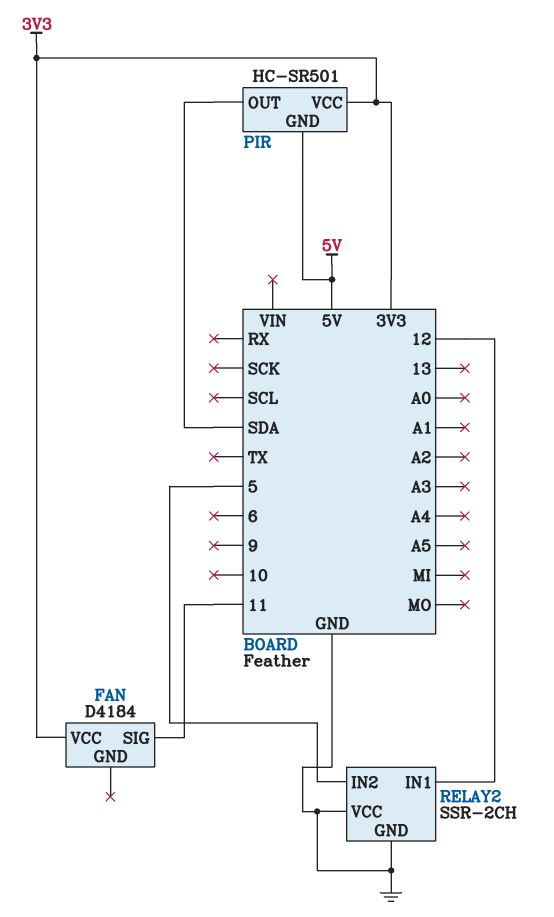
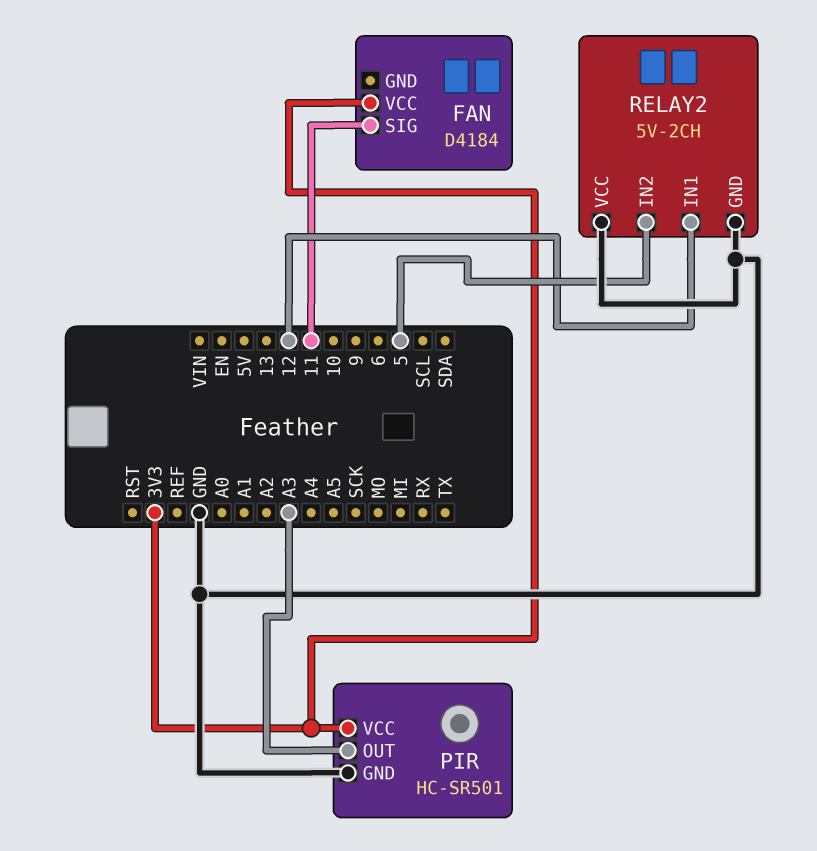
PIR pin GND: 5V -> GND
PIR pin OUT: SDA -> A3
RELAY2: SSR-2CH -> 5V-2CH

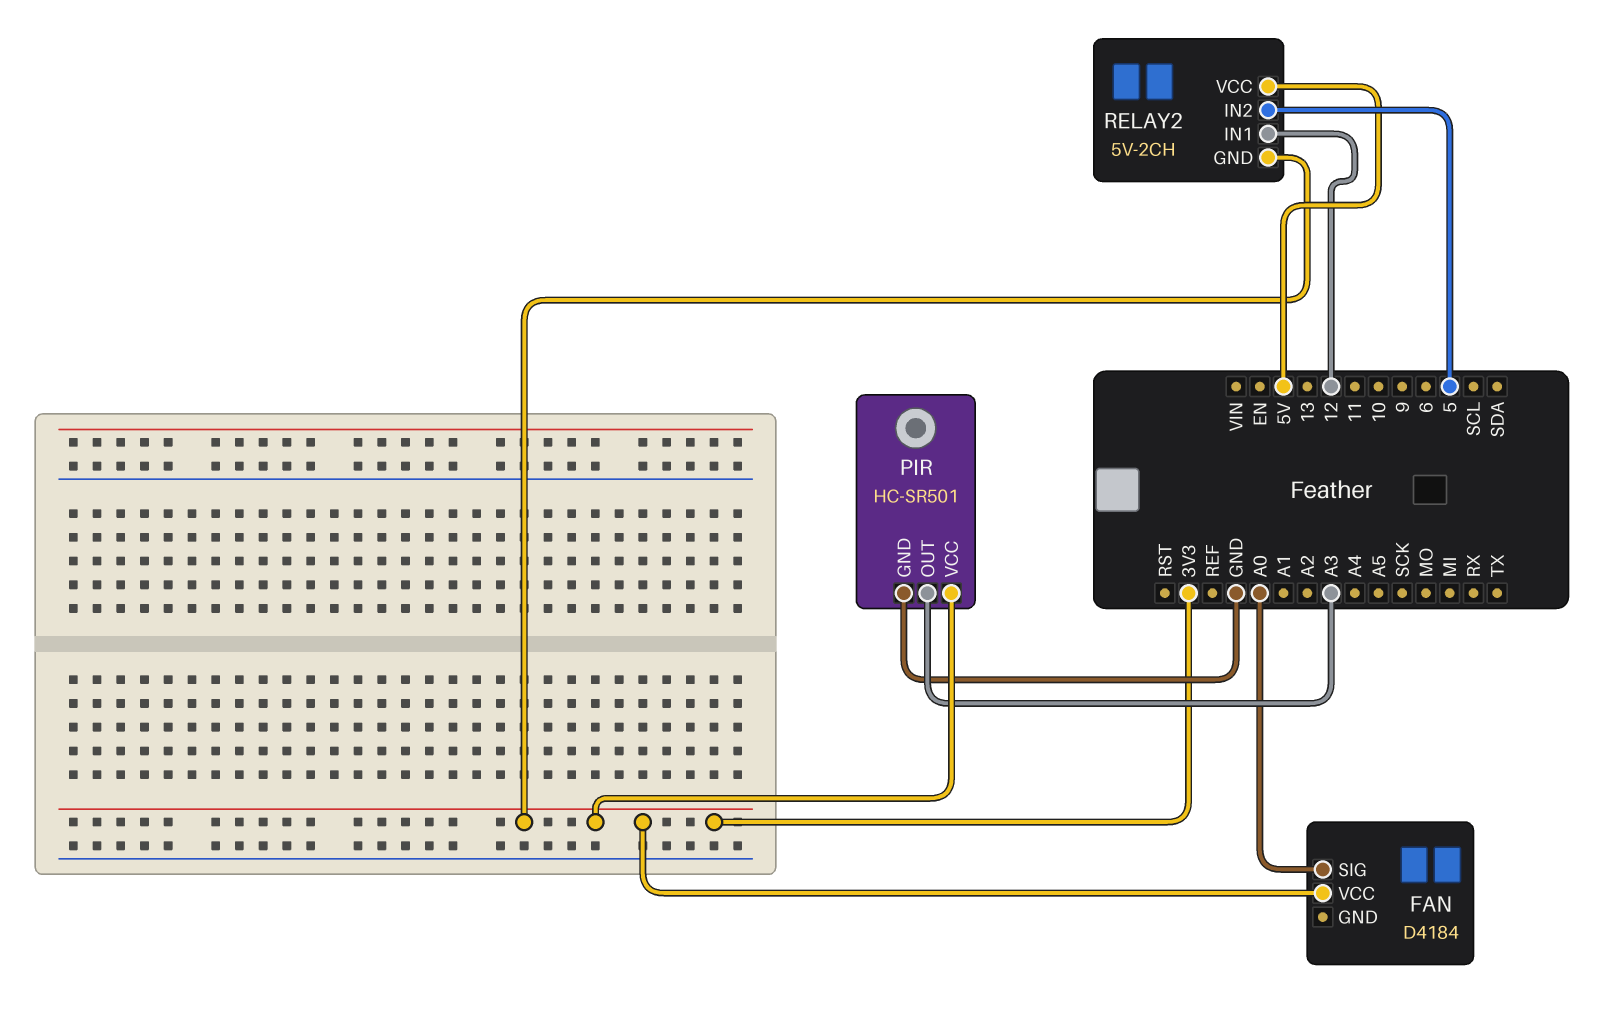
FAN pin SIG: 11 -> A0
RELAY2 pin GND: GND -> 3V3
RELAY2 pin VCC: GND -> 5V

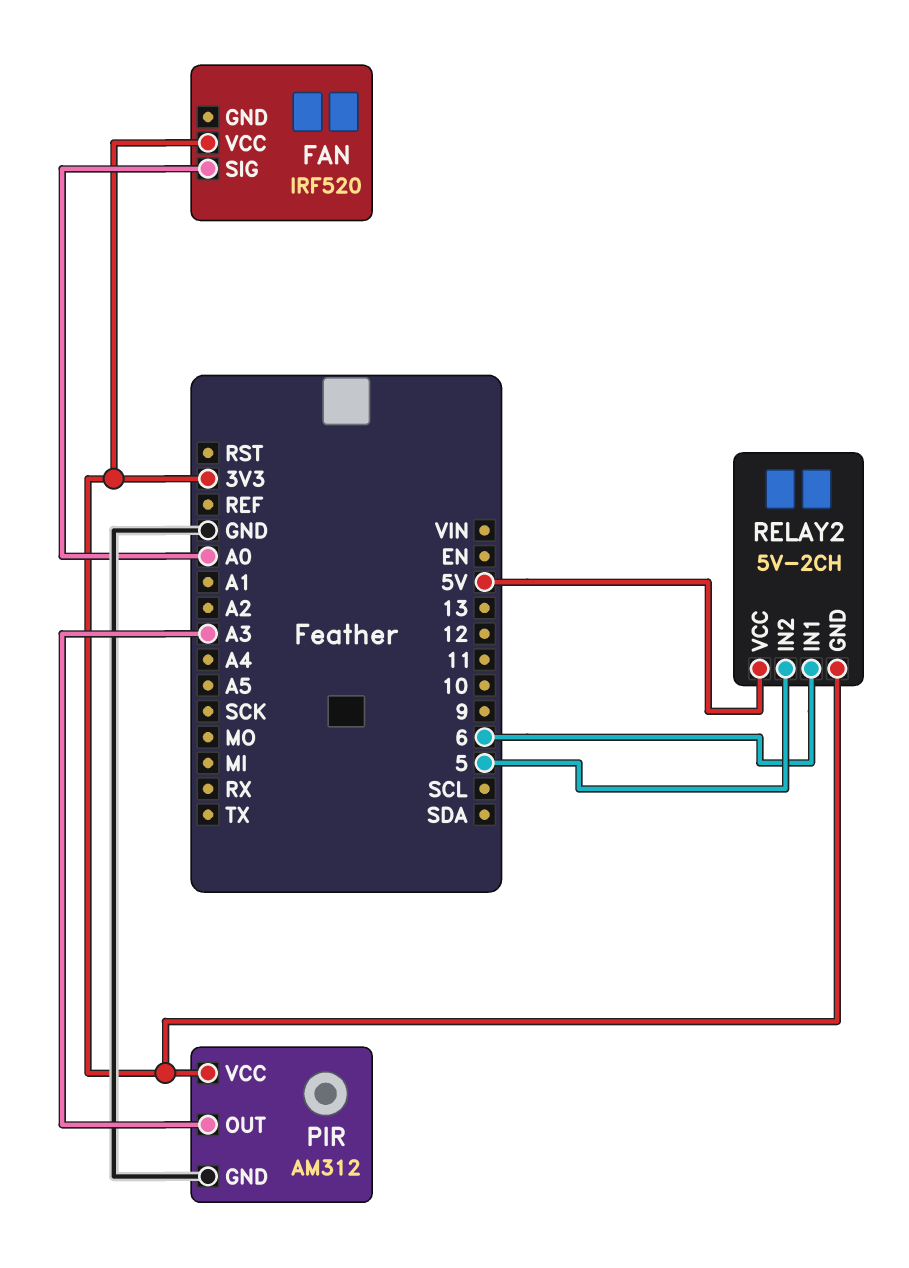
FAN: D4184 -> IRF520
PIR: HC-SR501 -> AM312
RELAY2 pin IN1: 12 -> 6

